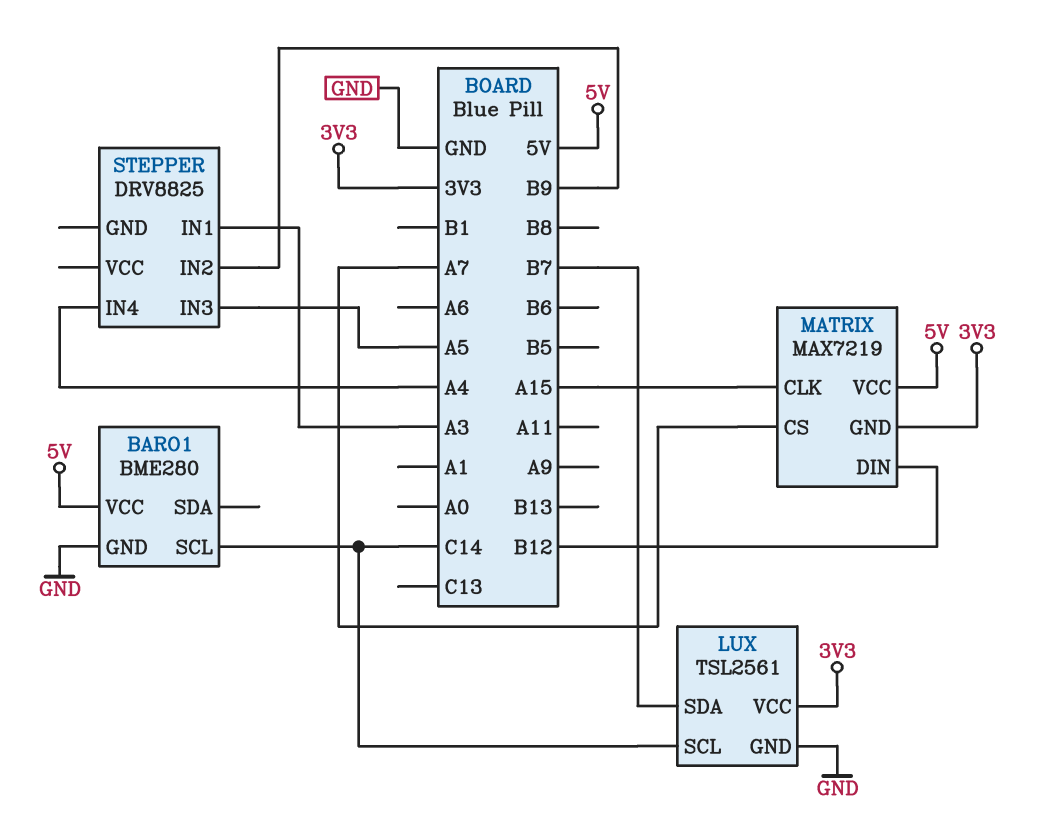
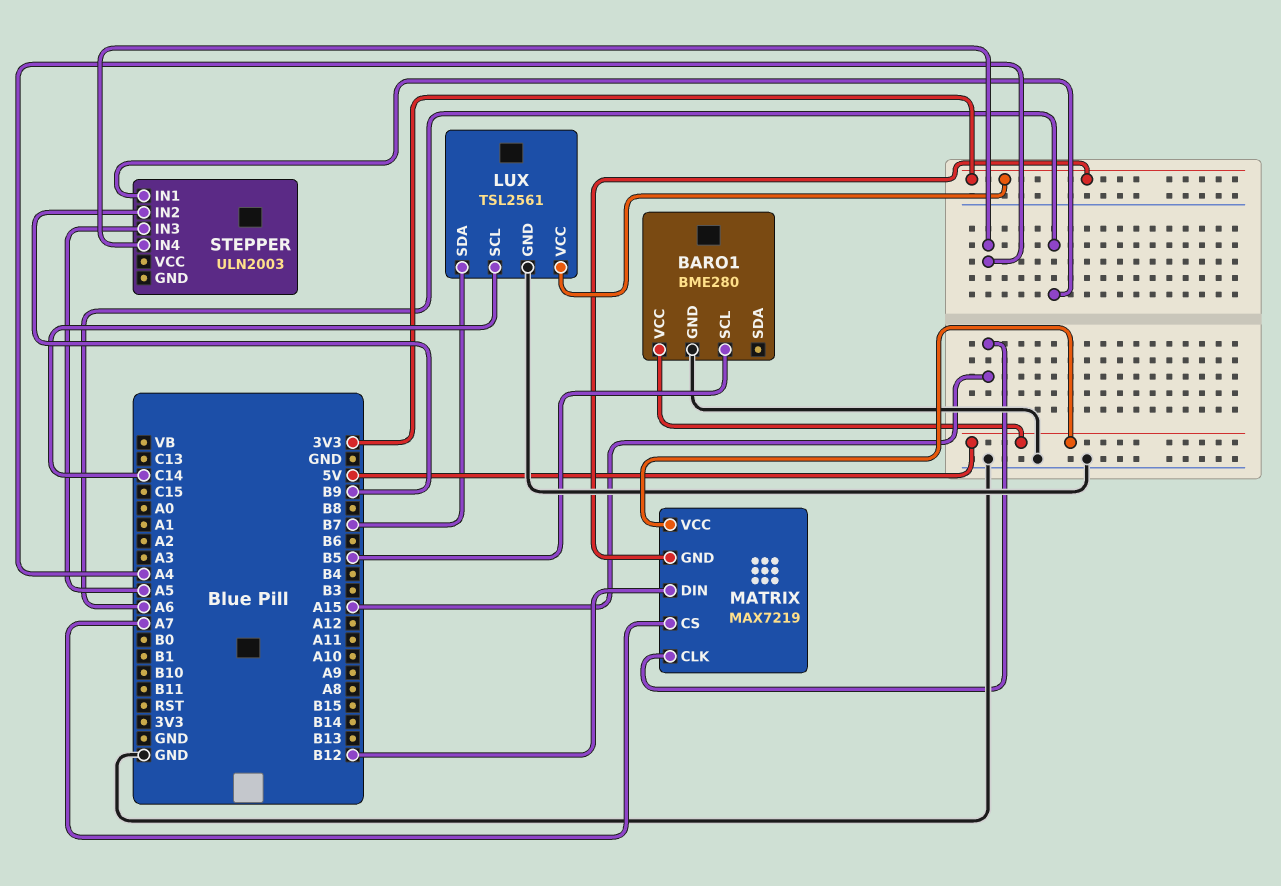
BARO1 pin SCL: C14 -> B5
STEPPER: DRV8825 -> ULN2003
STEPPER pin IN1: A3 -> A6

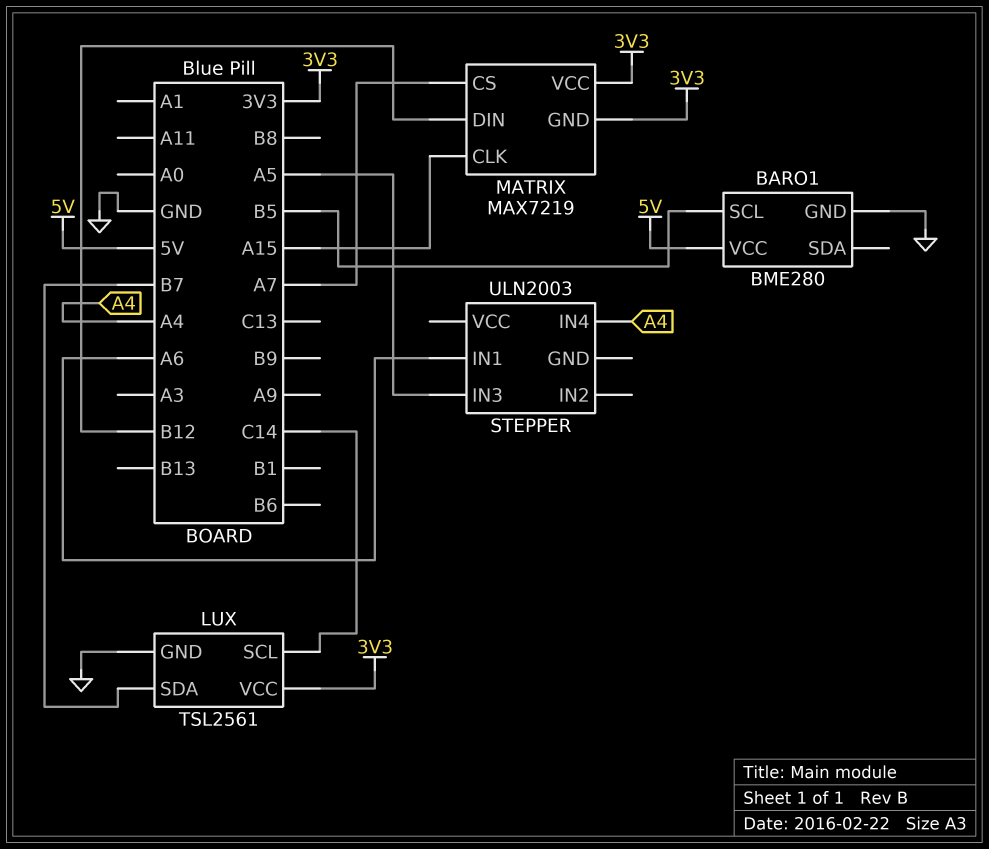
MATRIX pin VCC: 5V -> 3V3
STEPPER pin IN2: B9 -> none

